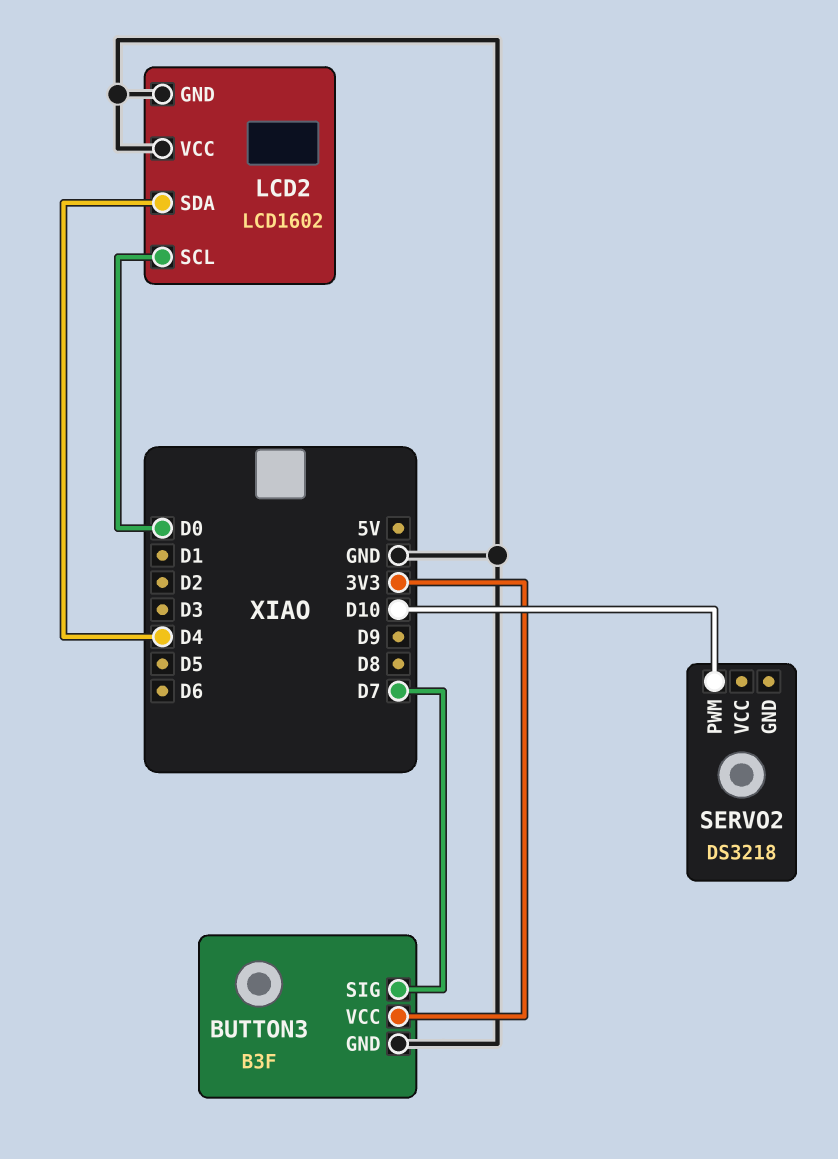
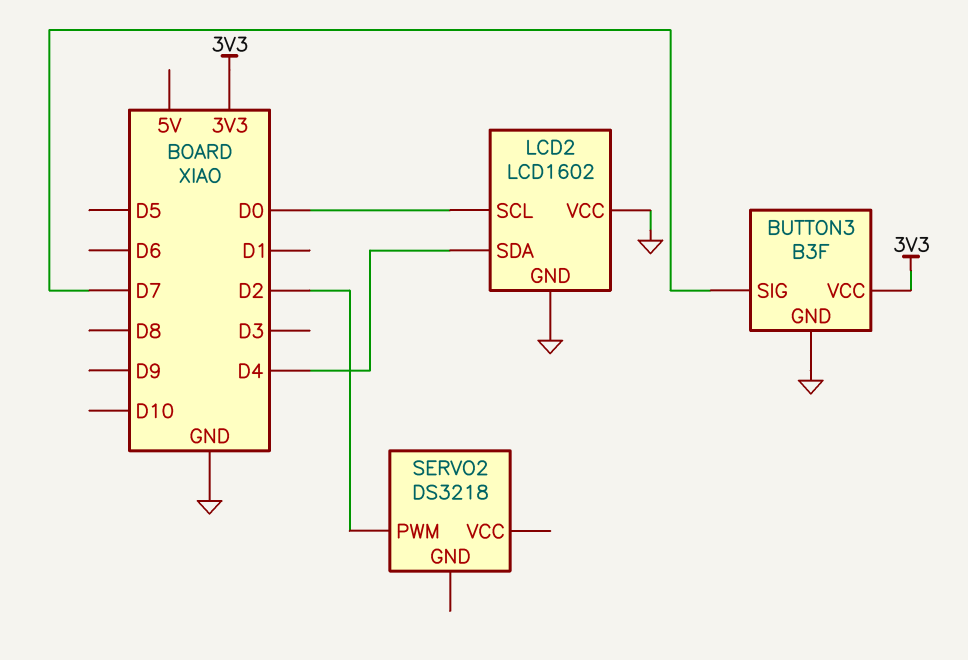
SERVO2 pin PWM: D10 -> D2

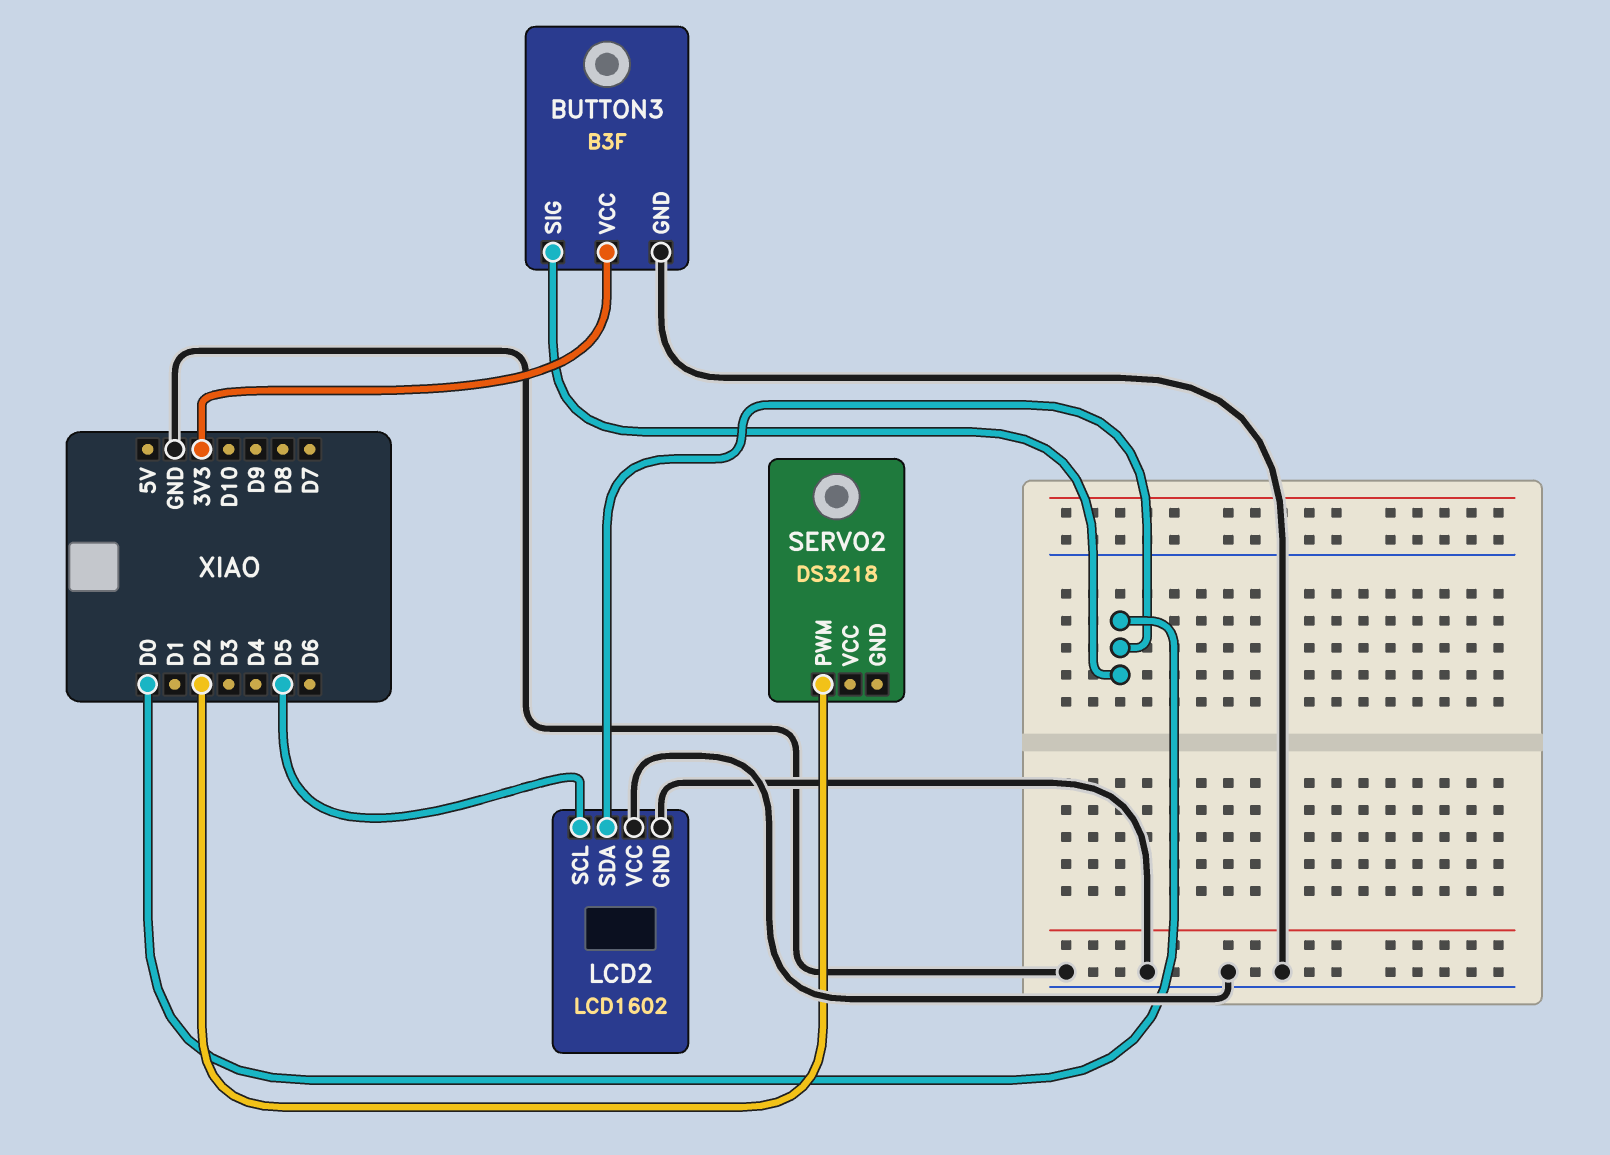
BUTTON3 pin SIG: D7 -> D0
LCD2 pin SCL: D0 -> D5
LCD2 pin SDA: D4 -> D0

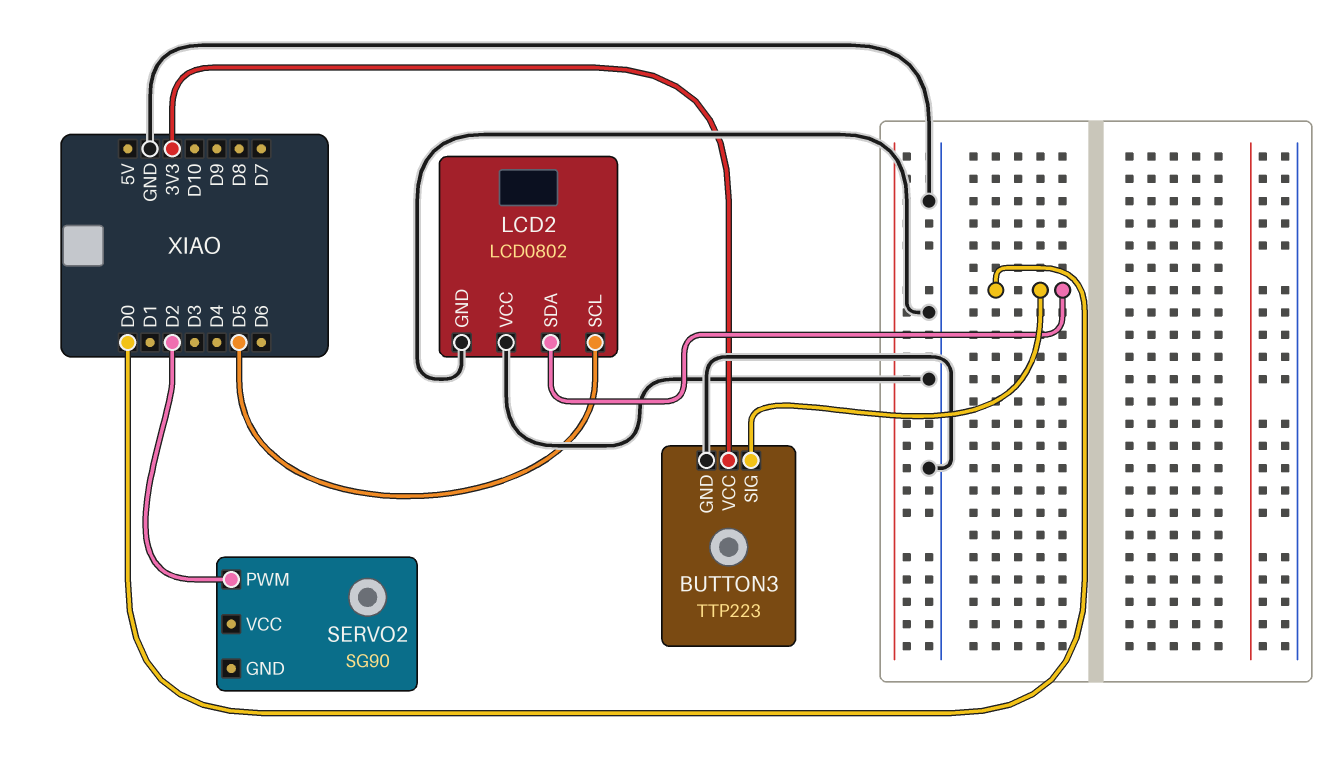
BUTTON3: B3F -> TTP223
LCD2: LCD1602 -> LCD0802
SERVO2: DS3218 -> SG90

